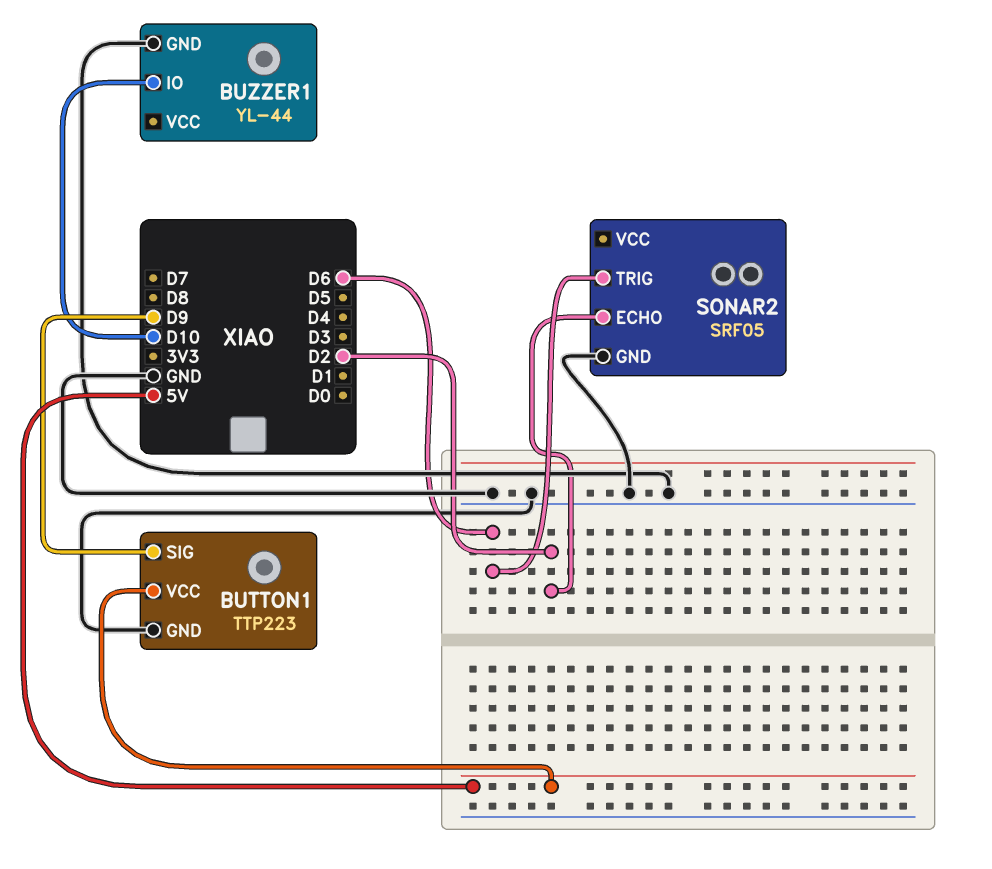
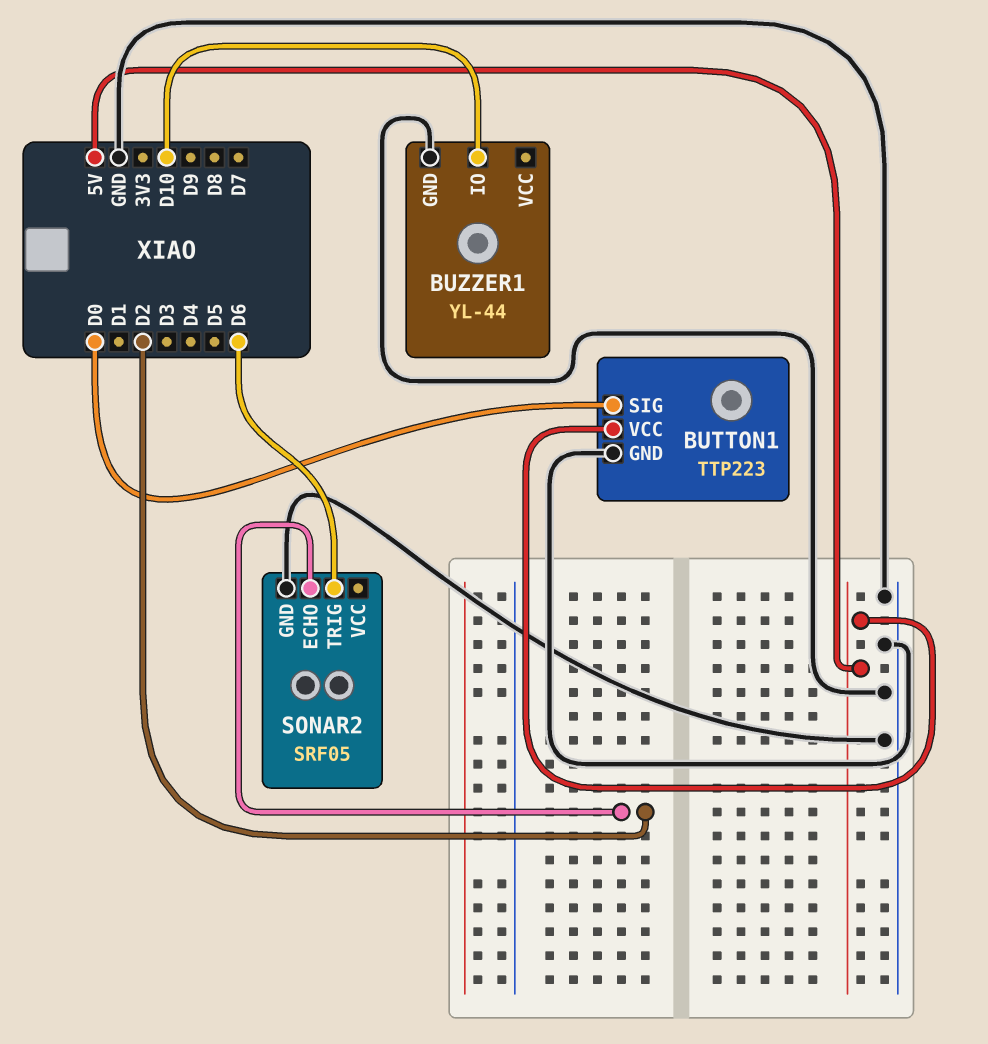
BUTTON1 pin SIG: D9 -> D0

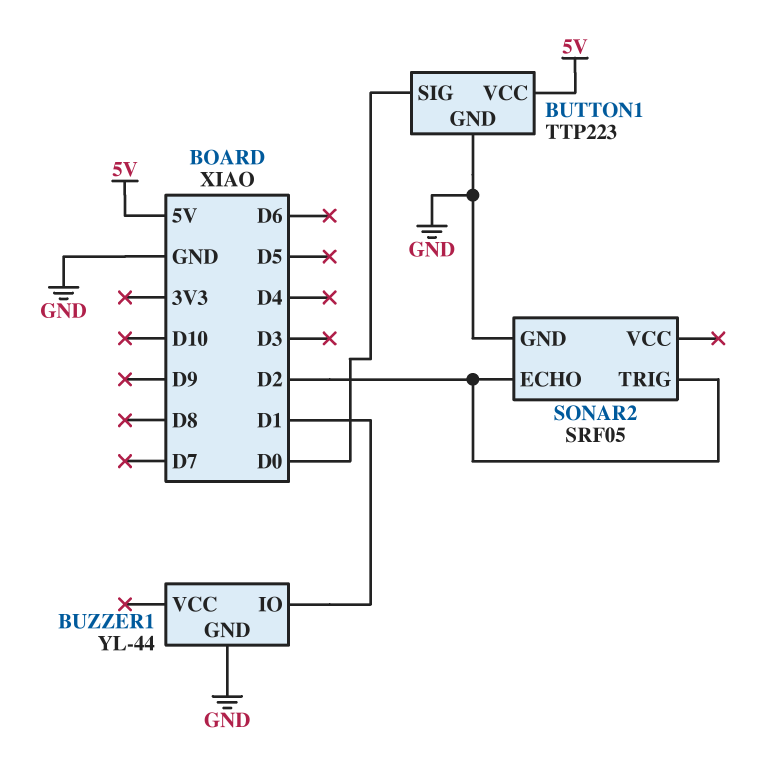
BUZZER1 pin IO: D10 -> D1
SONAR2 pin TRIG: D6 -> D2

